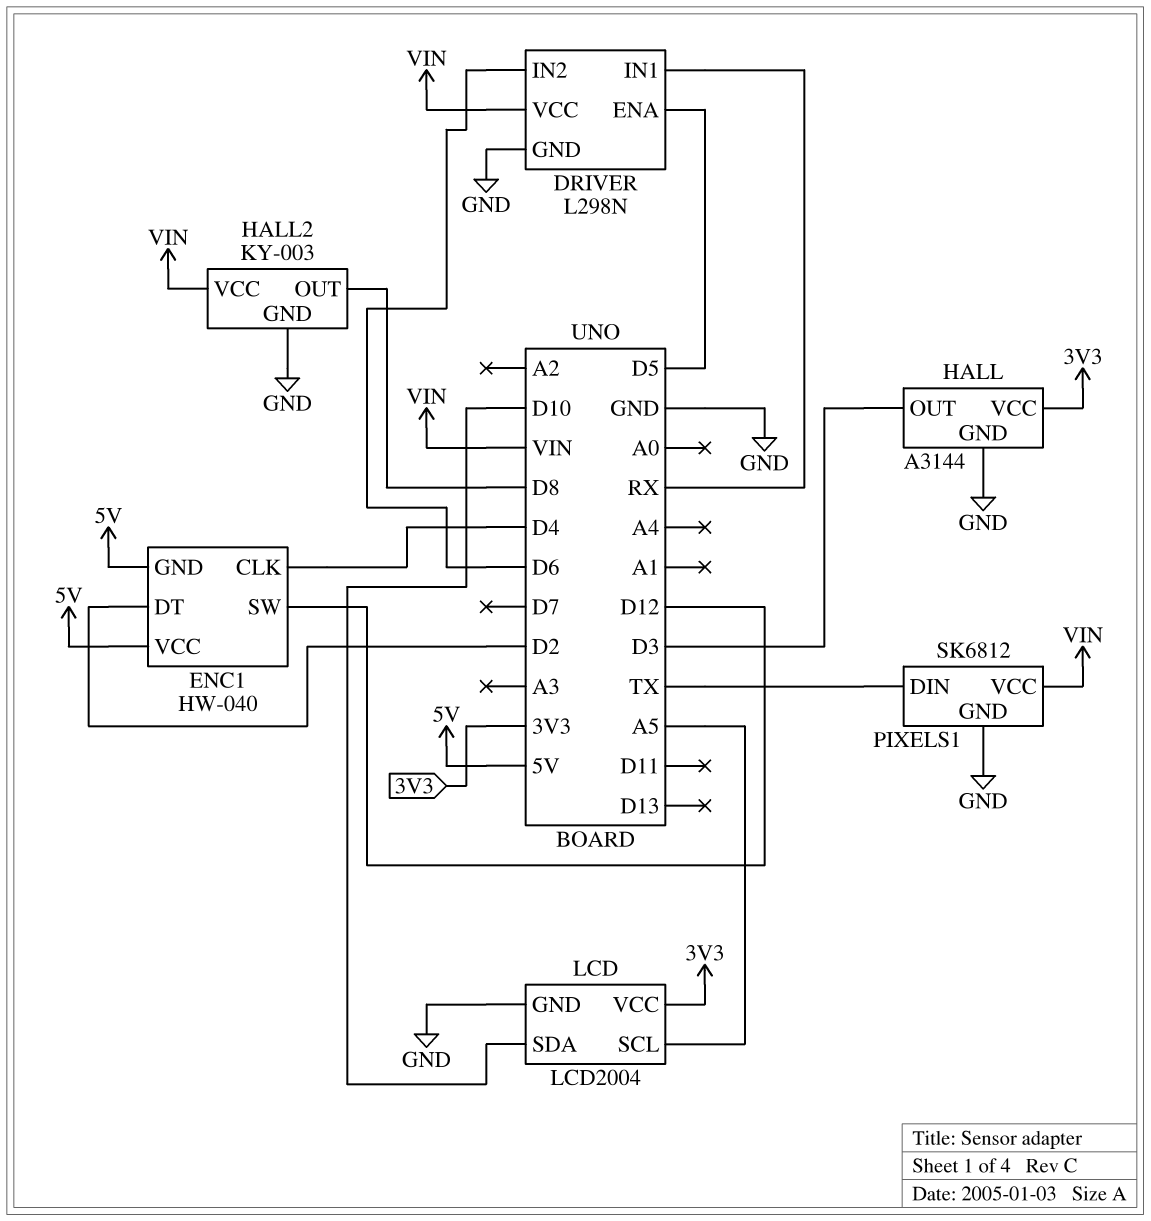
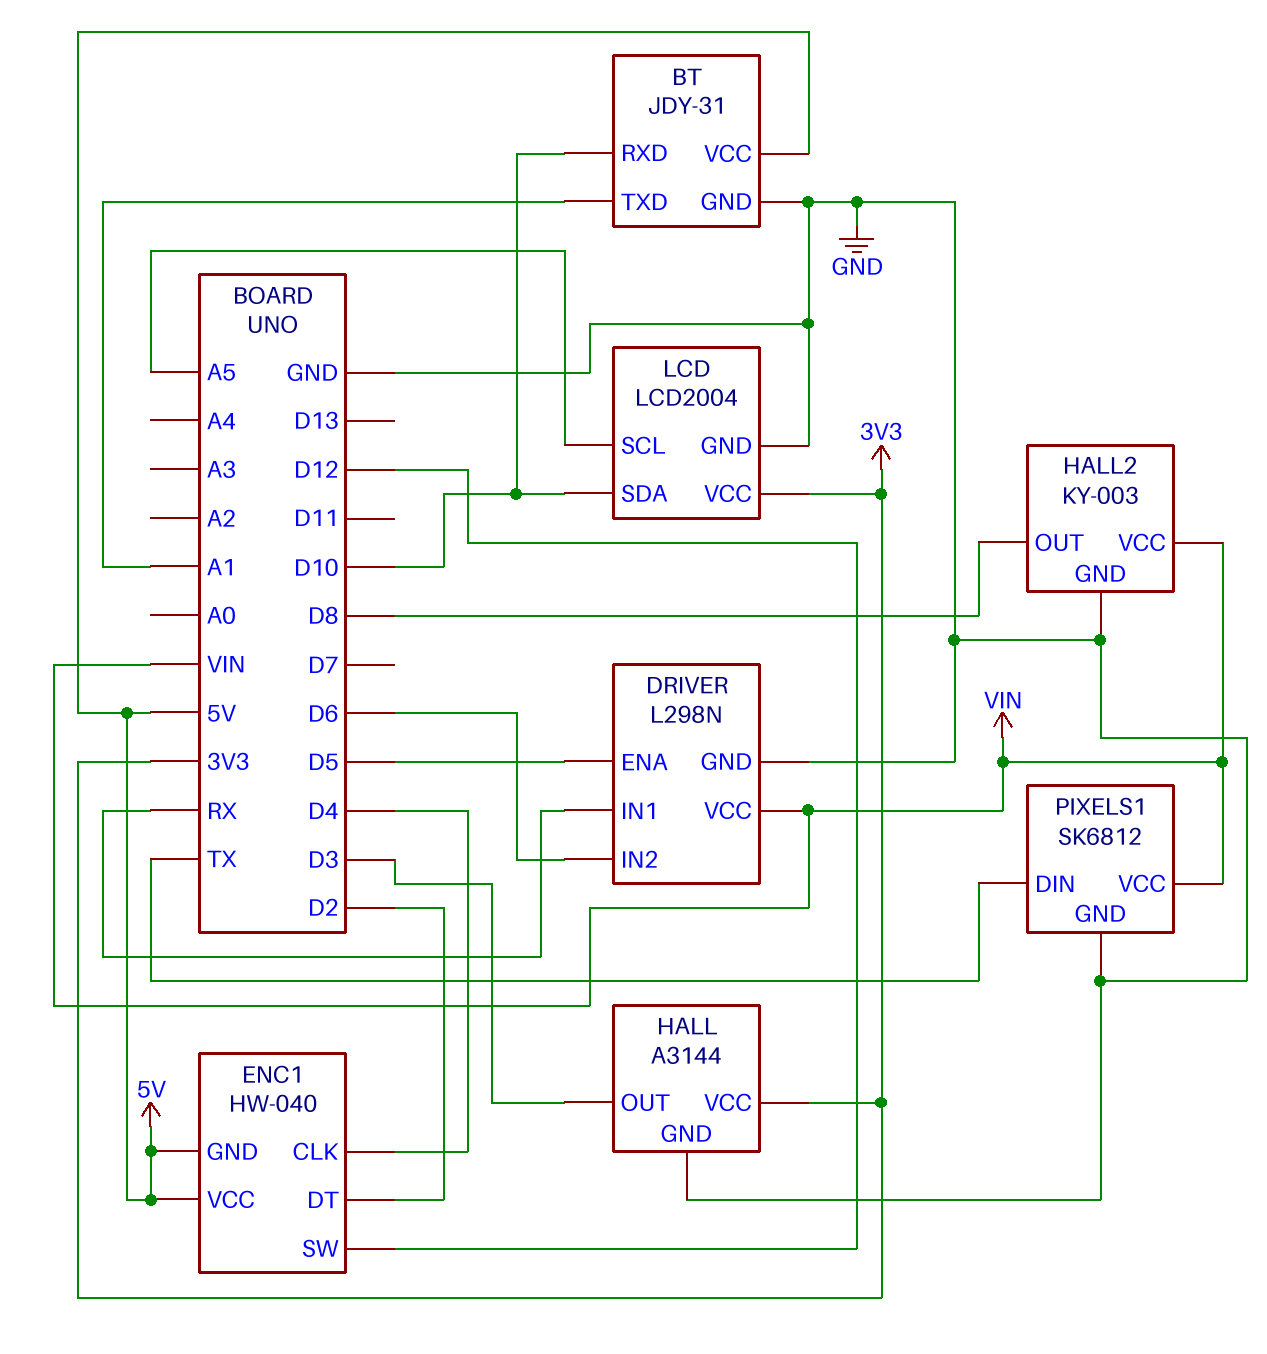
BT: none -> JDY-31
BT pin GND: none -> GND
BT pin RXD: none -> D10
BT pin TXD: none -> A1
BT pin VCC: none -> 5V

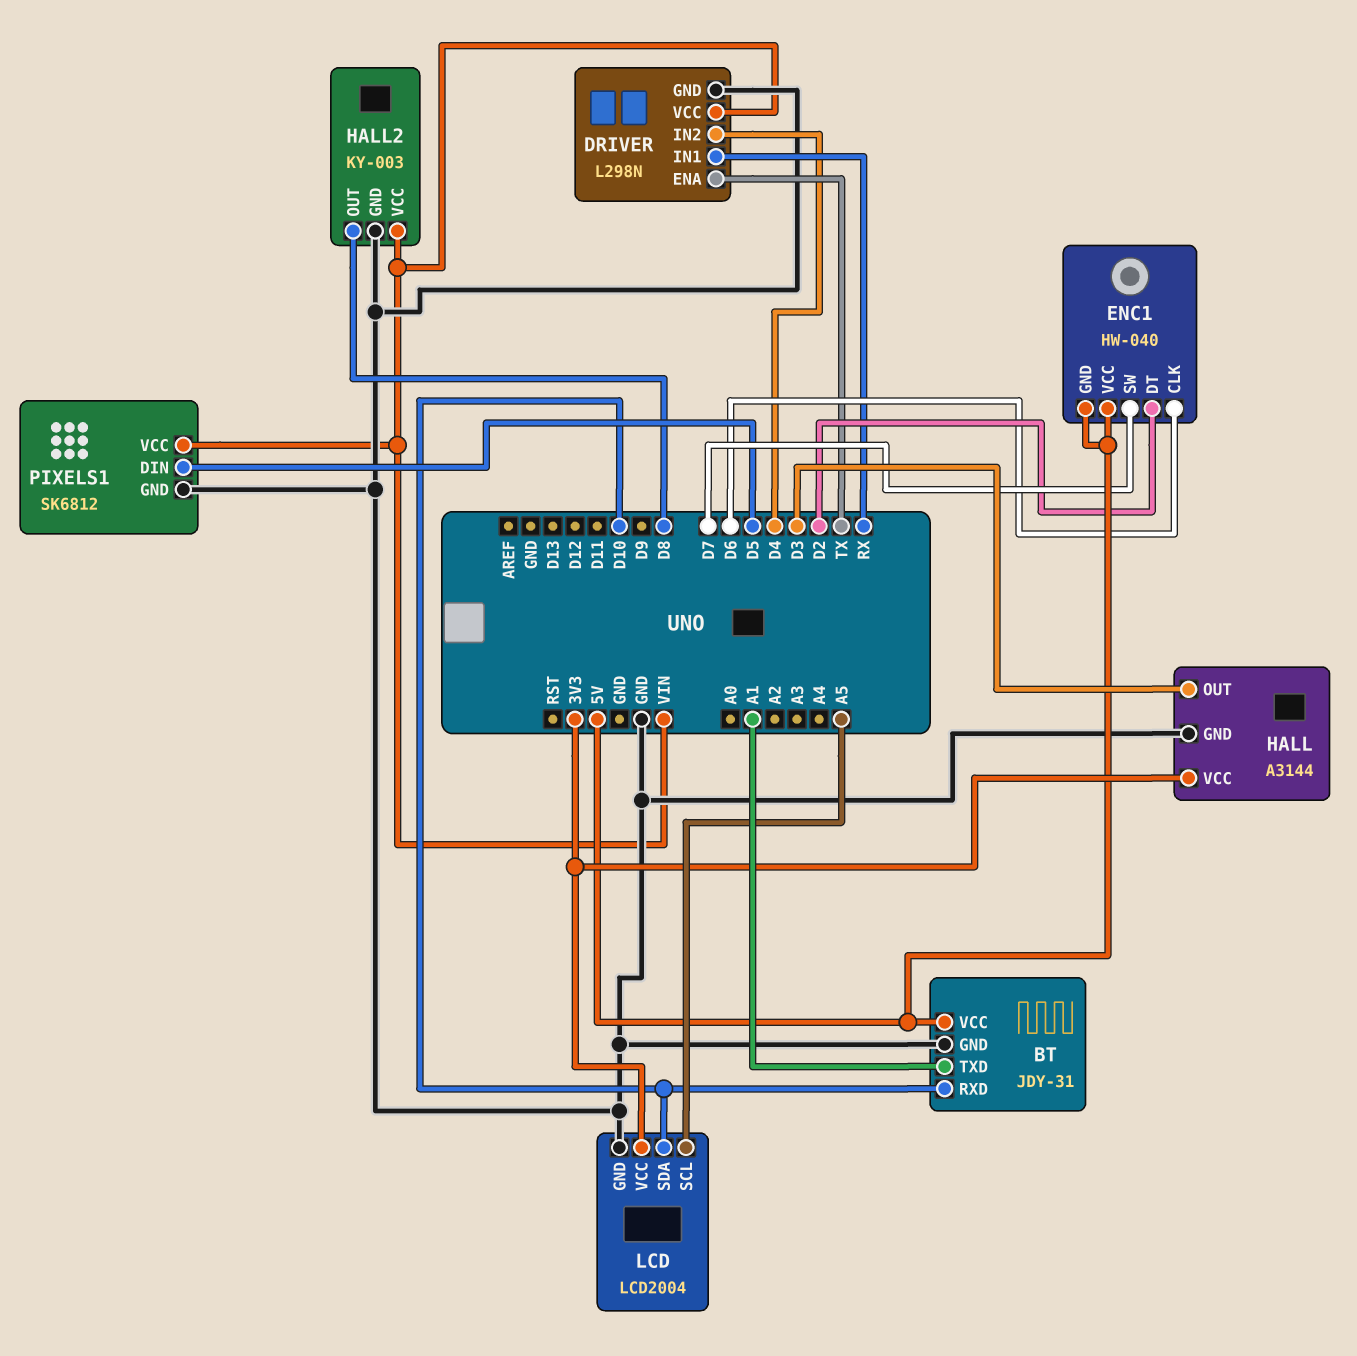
DRIVER pin ENA: D5 -> TX
DRIVER pin IN2: D6 -> D4
ENC1 pin CLK: D4 -> D6
ENC1 pin SW: D12 -> D7
PIXELS1 pin DIN: TX -> D5

